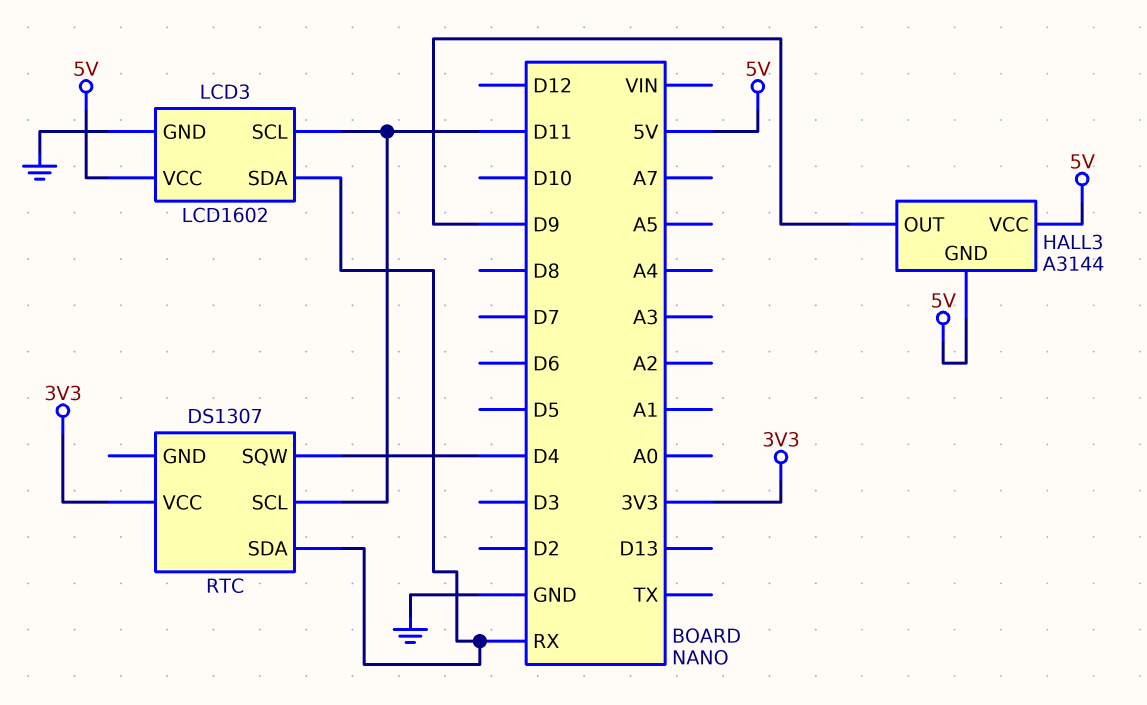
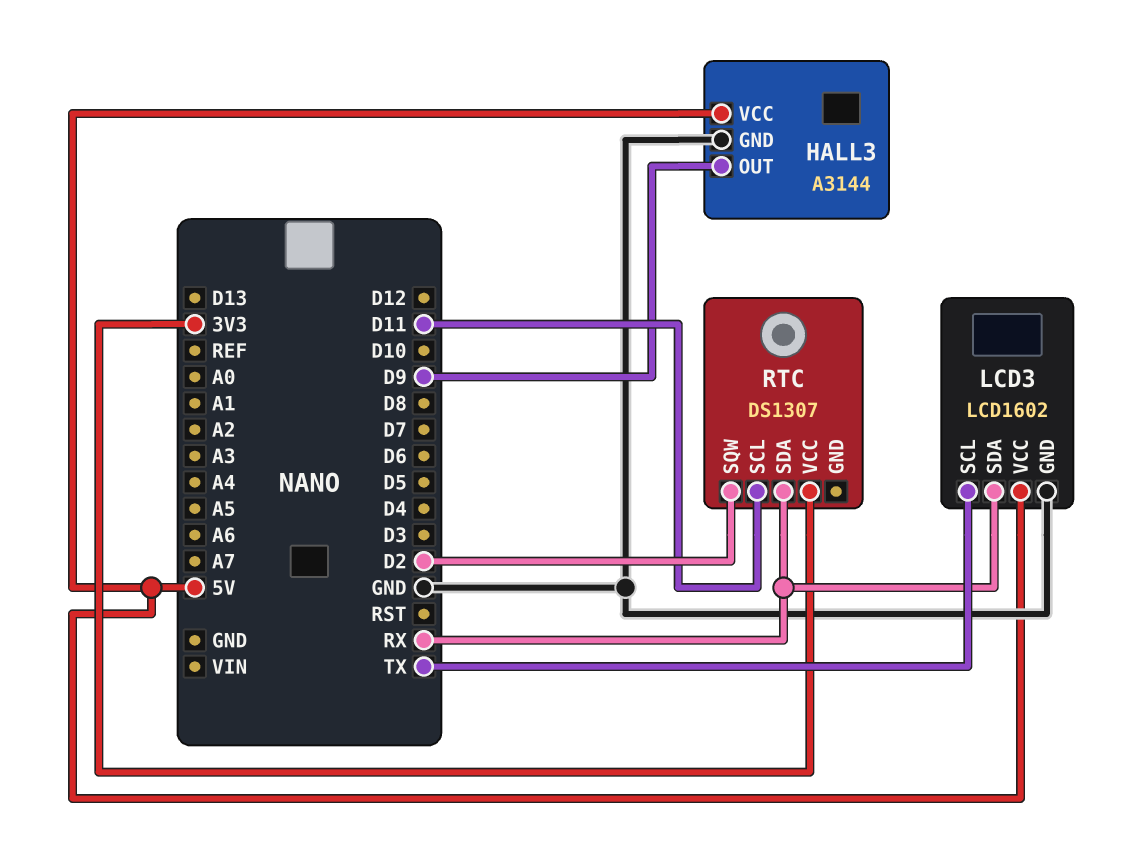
HALL3 pin GND: 5V -> GND
LCD3 pin SCL: D11 -> TX
RTC pin SQW: D4 -> D2

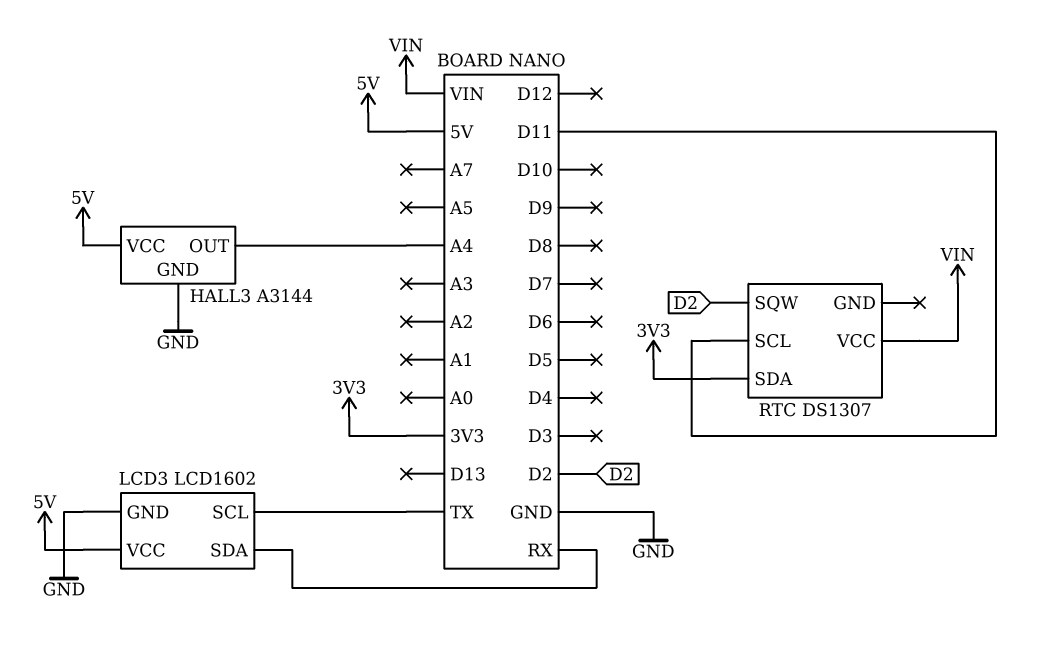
HALL3 pin OUT: D9 -> A4
RTC pin SDA: RX -> 3V3
RTC pin VCC: 3V3 -> VIN

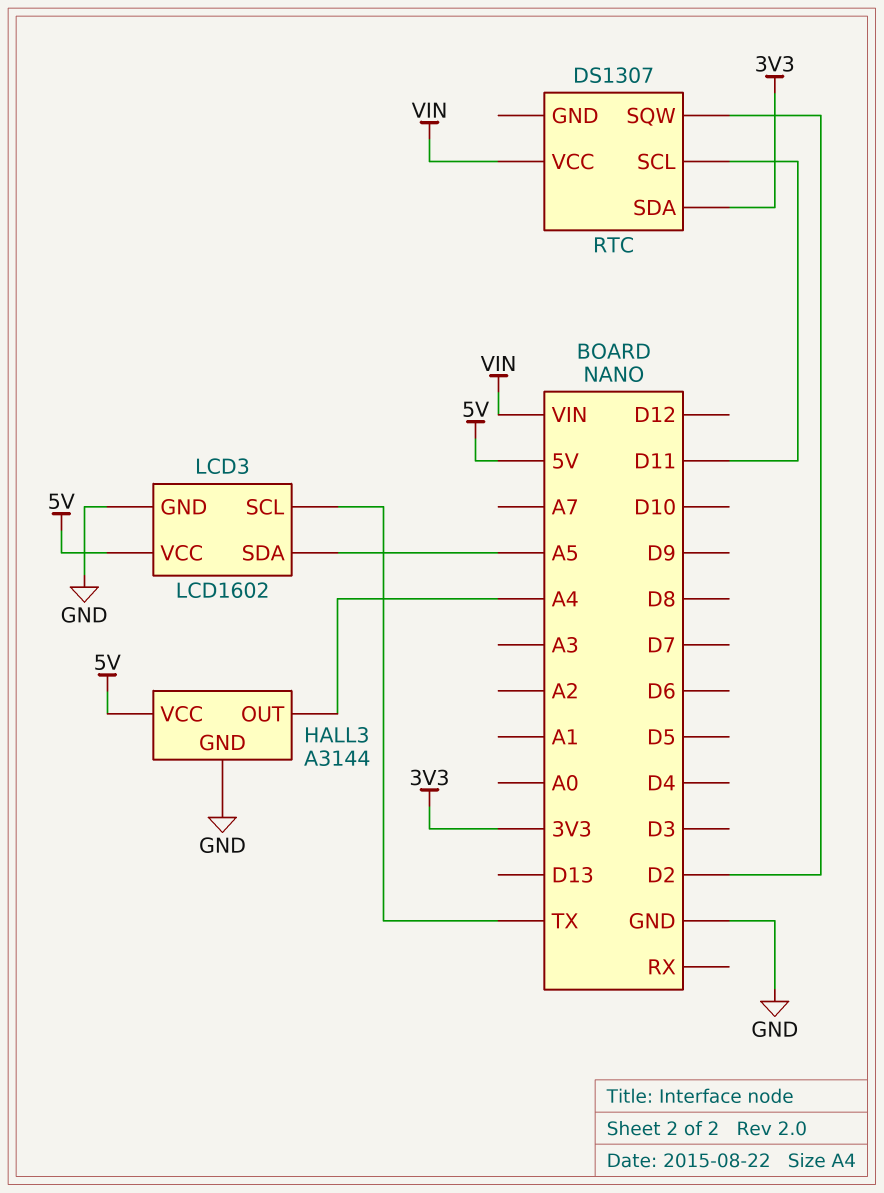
LCD3 pin SDA: RX -> A5

